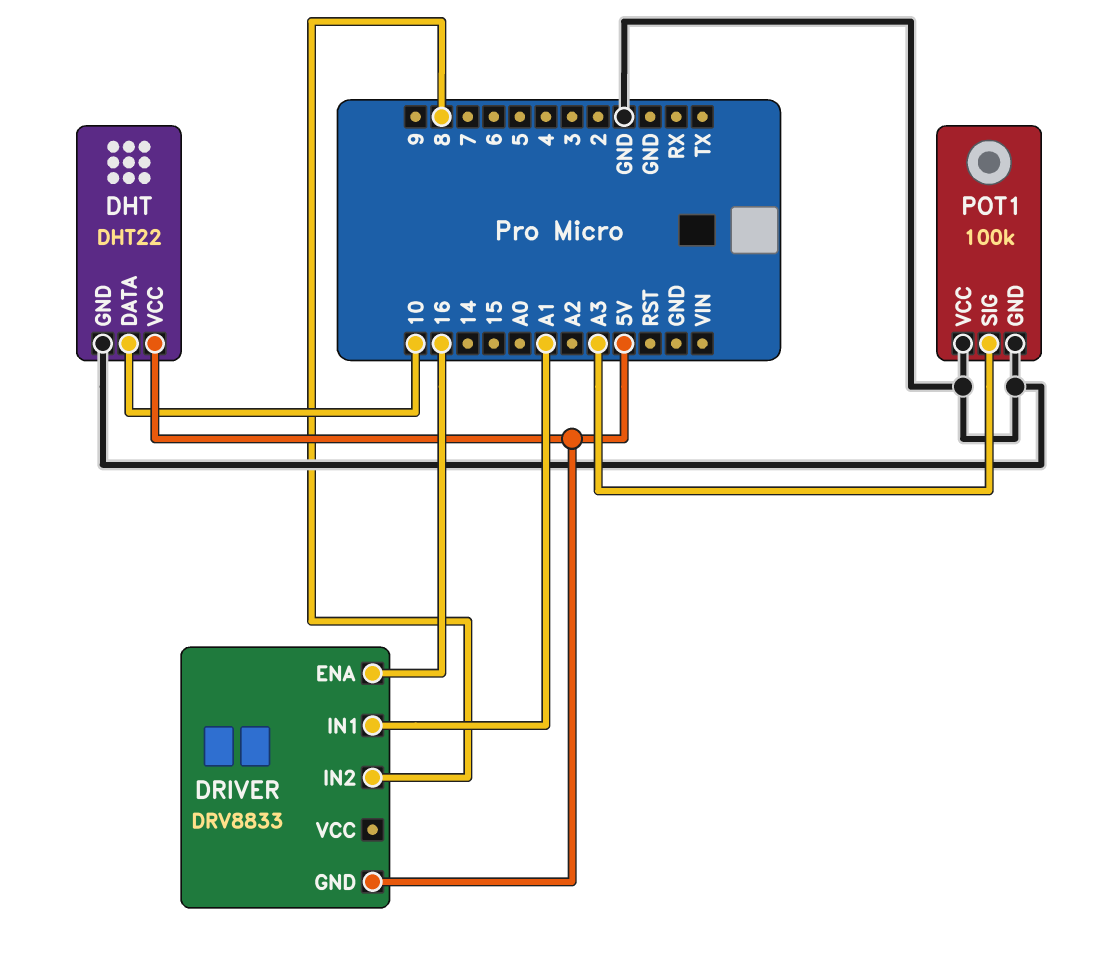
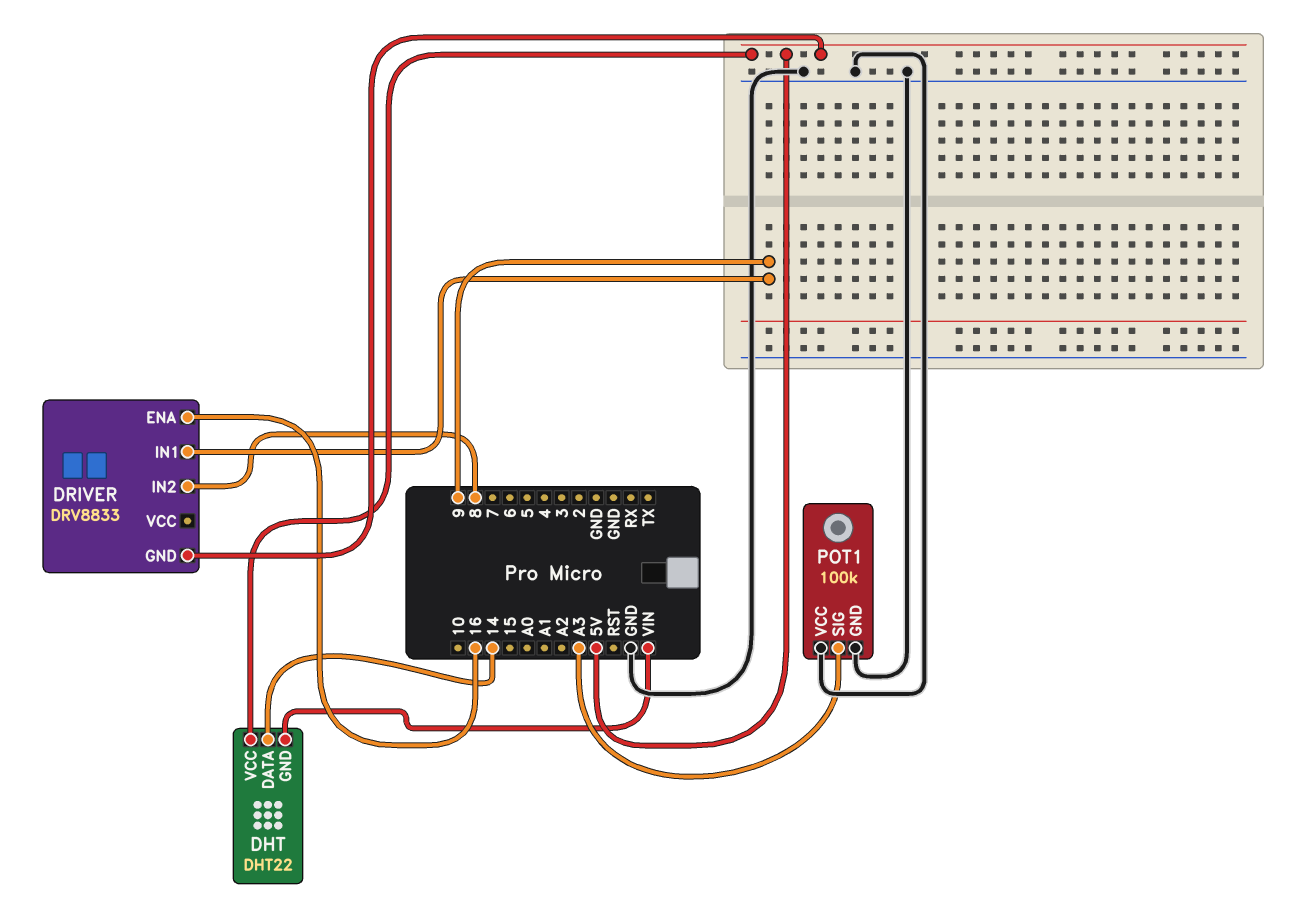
DHT pin DATA: 10 -> 14
DHT pin GND: GND -> VIN
DRIVER pin IN1: A1 -> 9

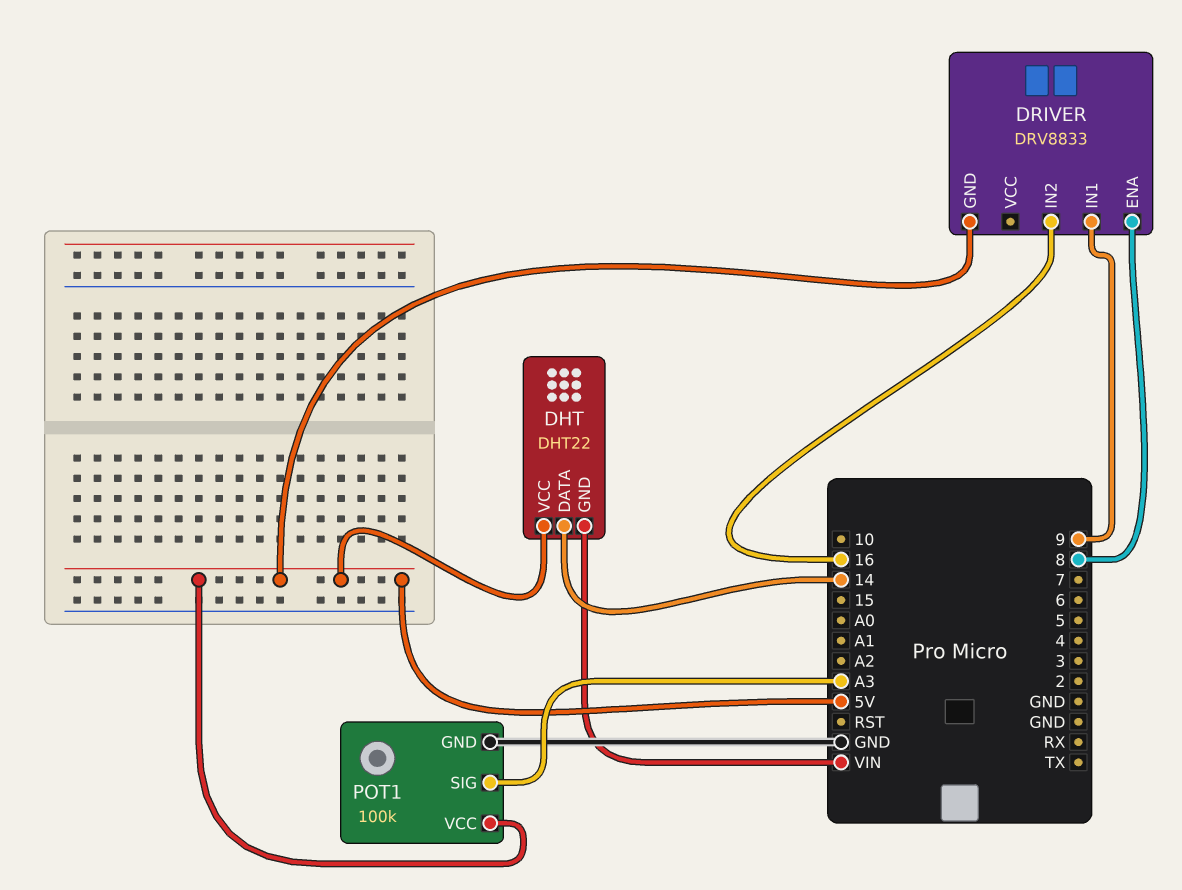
DRIVER pin ENA: 16 -> 8
DRIVER pin IN2: 8 -> 16
POT1 pin VCC: GND -> 5V

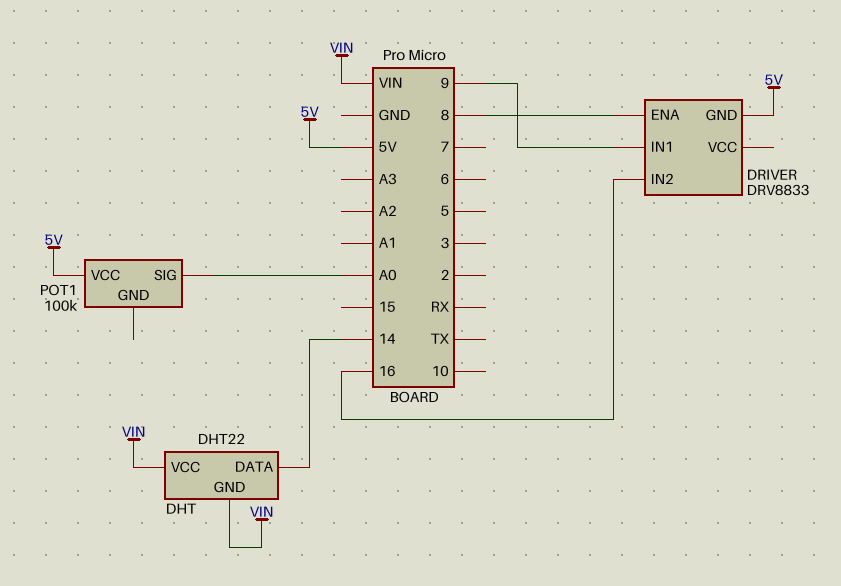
DHT pin VCC: 5V -> VIN
POT1 pin GND: GND -> none
POT1 pin SIG: A3 -> A0

